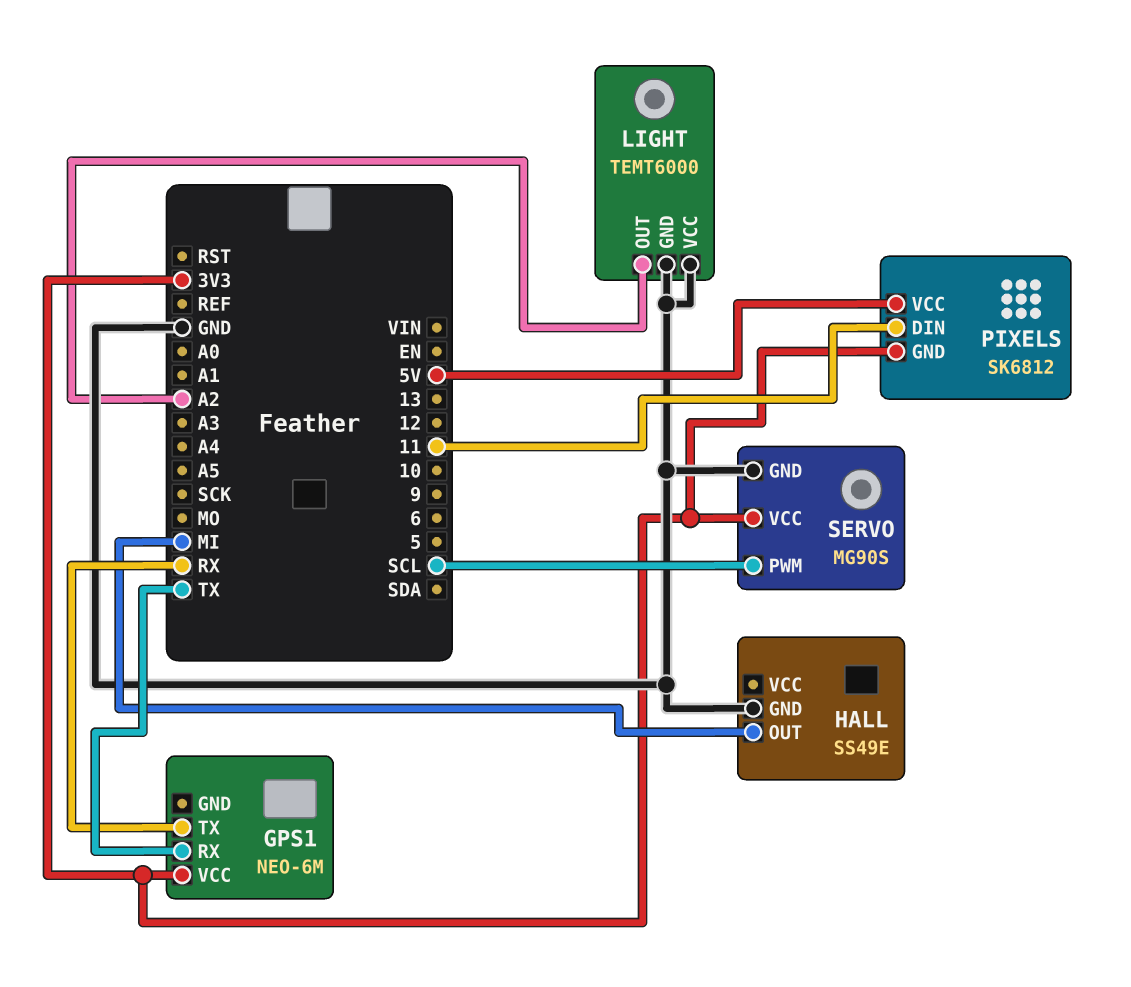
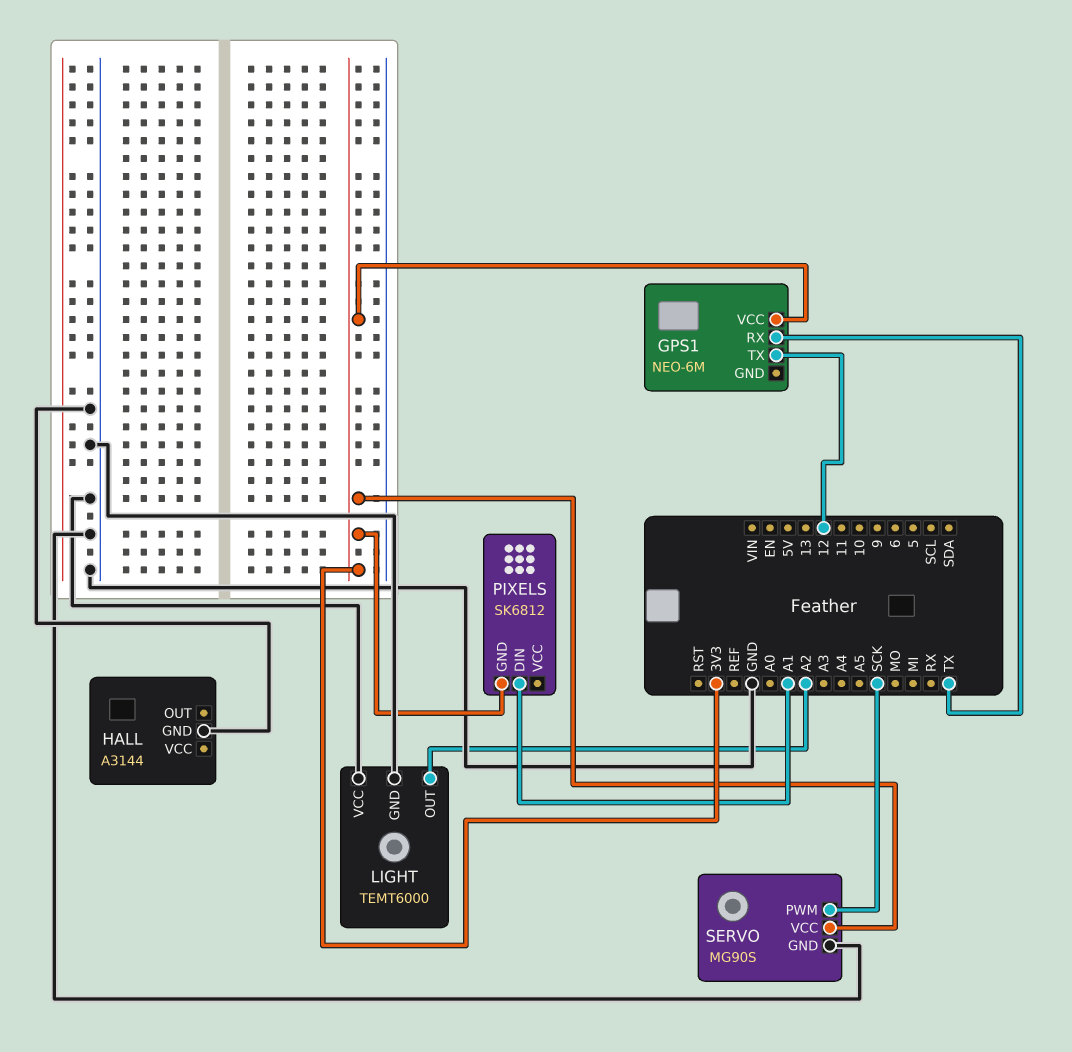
GPS1 pin TX: RX -> 12
HALL: SS49E -> A3144
HALL pin OUT: MI -> none
PIXELS pin DIN: 11 -> A1
PIXELS pin VCC: 5V -> none
SERVO pin PWM: SCL -> SCK

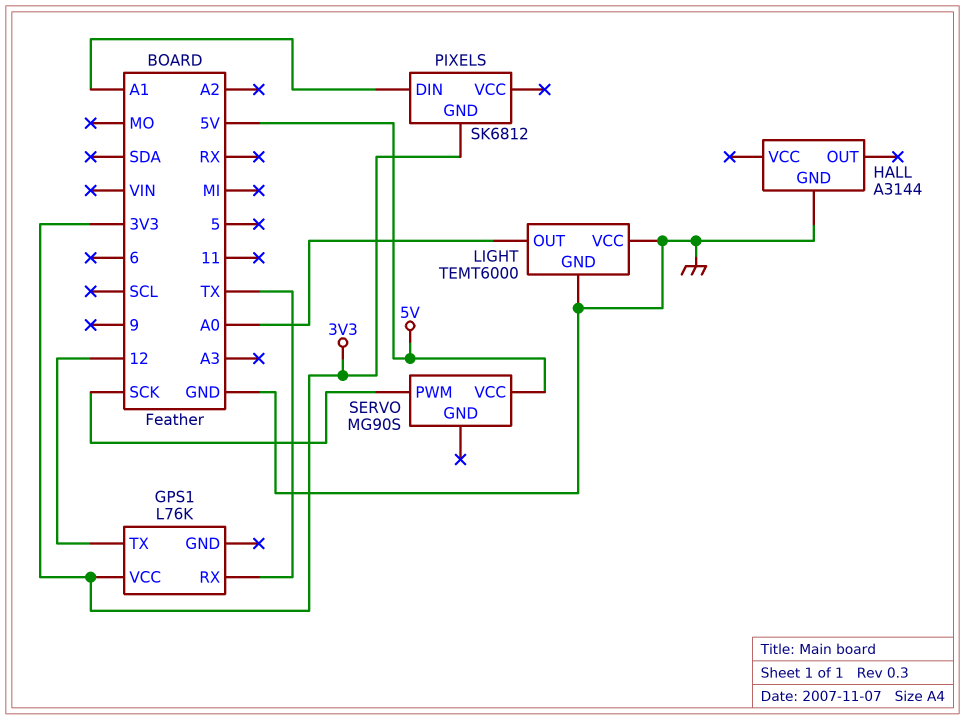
GPS1: NEO-6M -> L76K
LIGHT pin OUT: A2 -> A0
SERVO pin GND: GND -> none
SERVO pin VCC: 3V3 -> 5V

